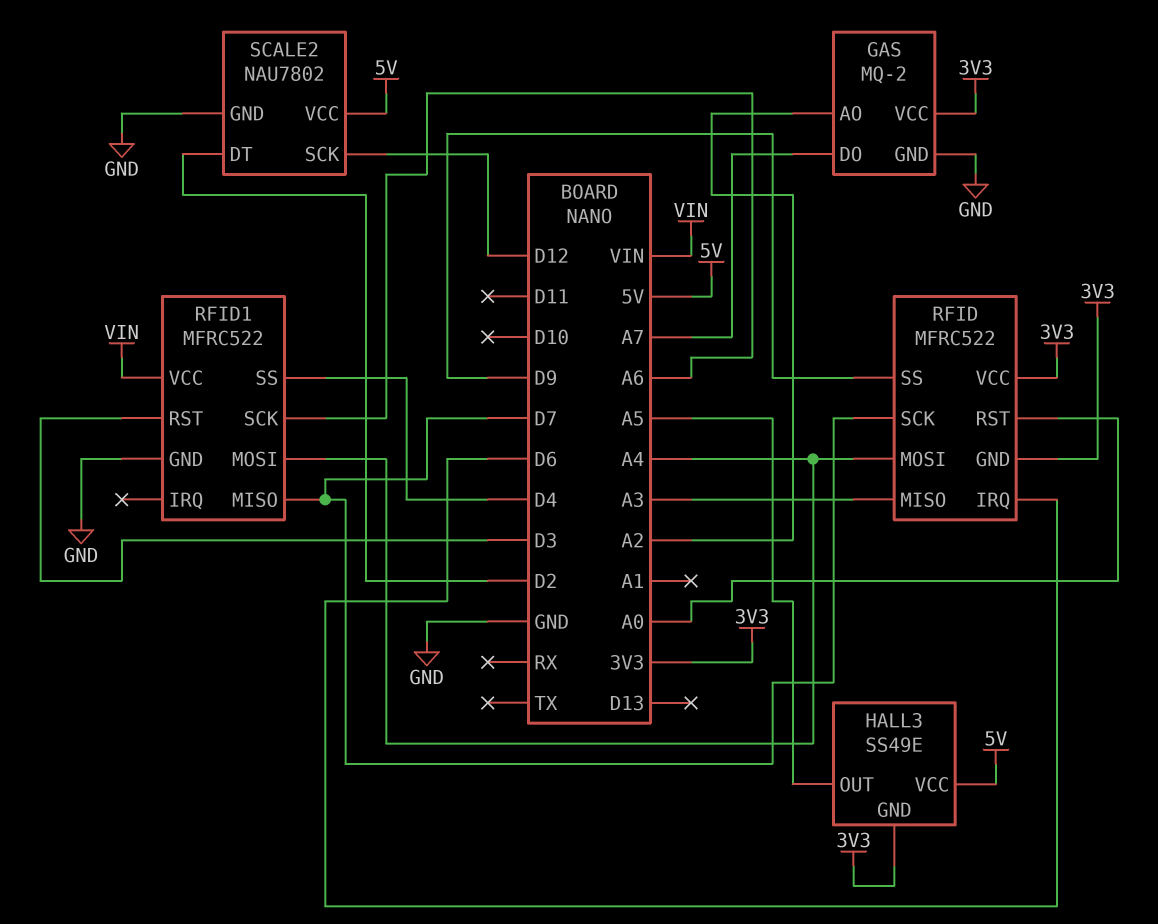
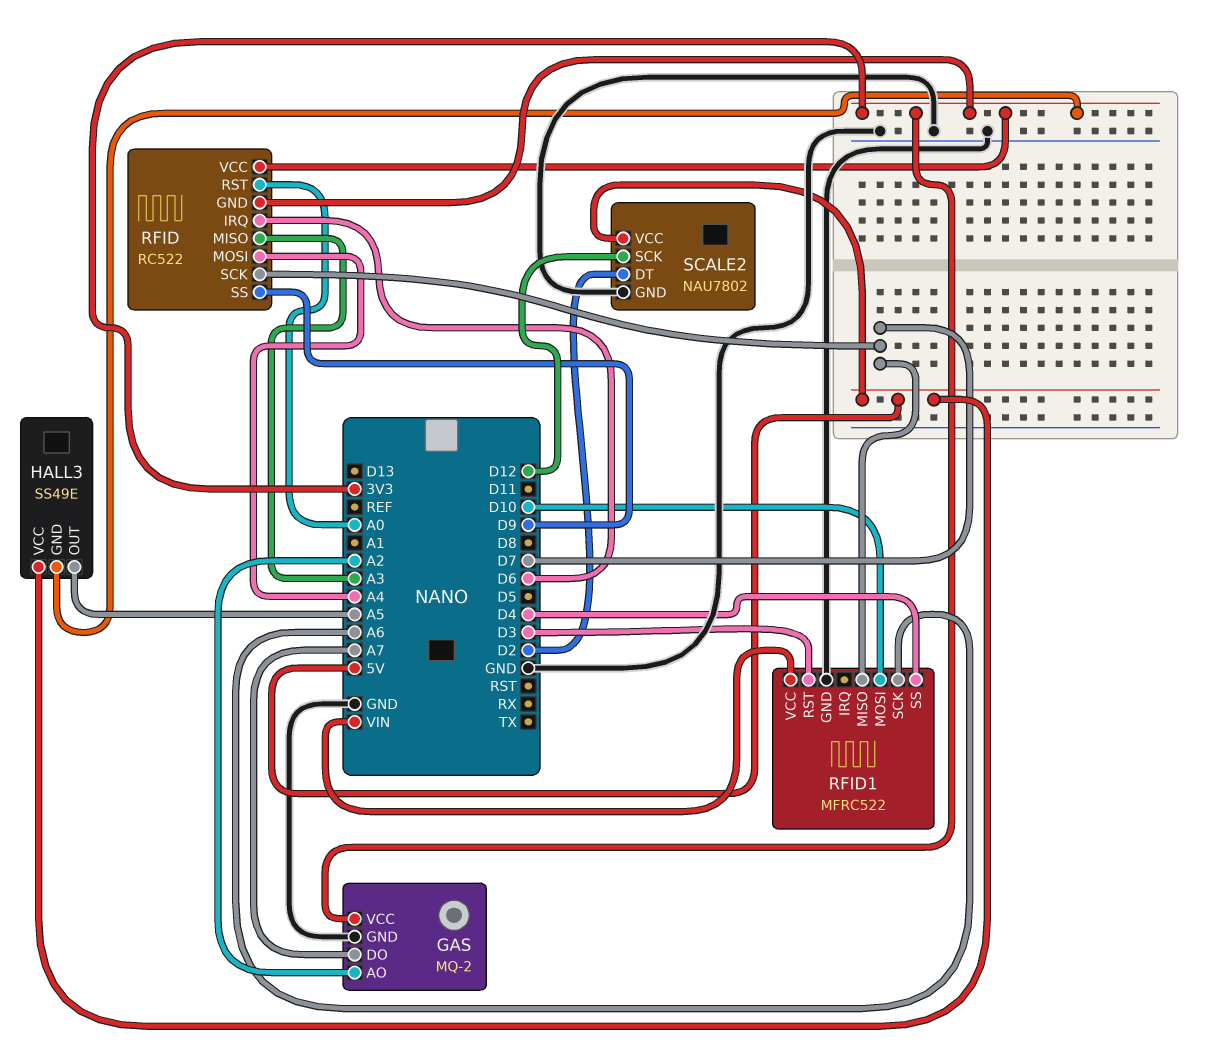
RFID: MFRC522 -> RC522
RFID1 pin MOSI: A4 -> D10

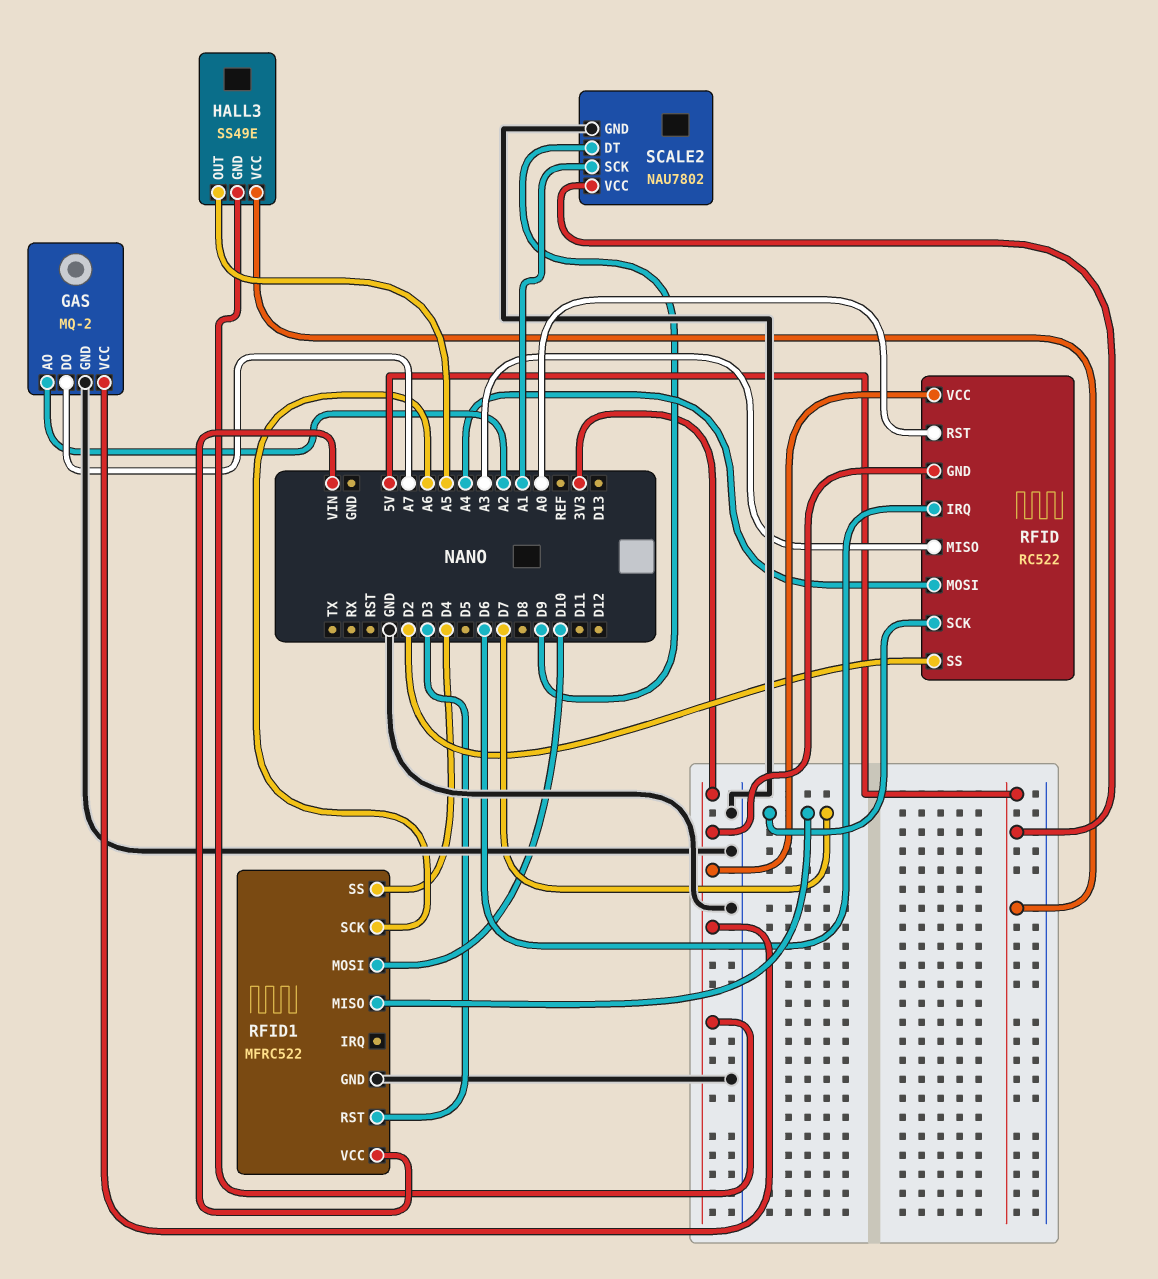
RFID pin SS: D9 -> D2
SCALE2 pin DT: D2 -> D9
SCALE2 pin SCK: D12 -> A1

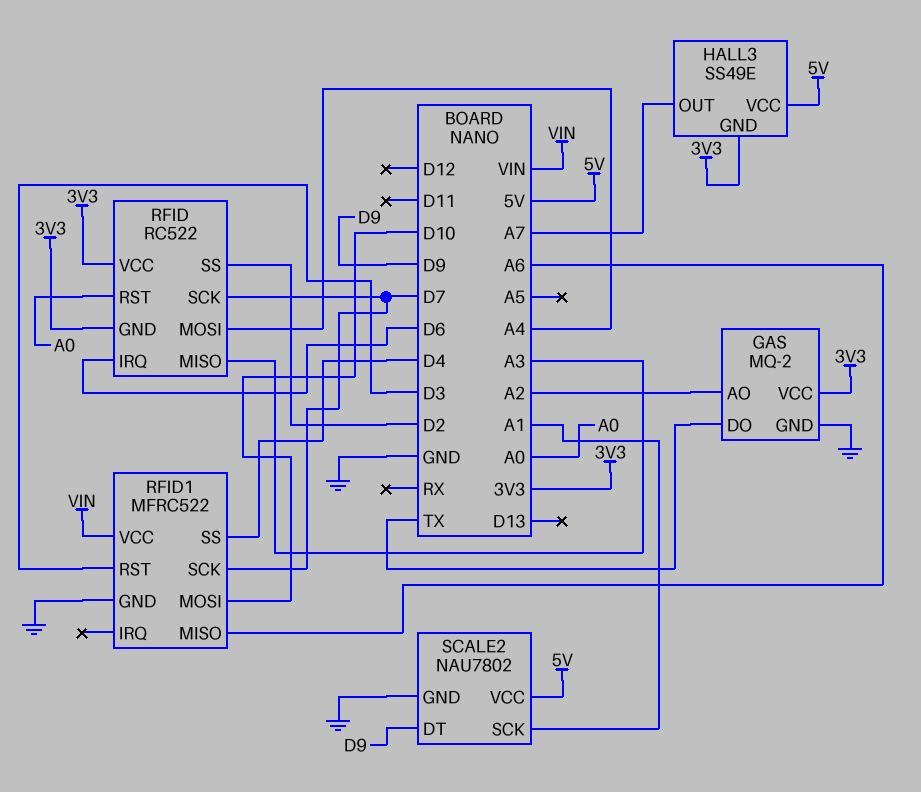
GAS pin DO: A7 -> TX
HALL3 pin OUT: A5 -> A7
RFID1 pin MISO: D7 -> A6
RFID1 pin SCK: A6 -> D7

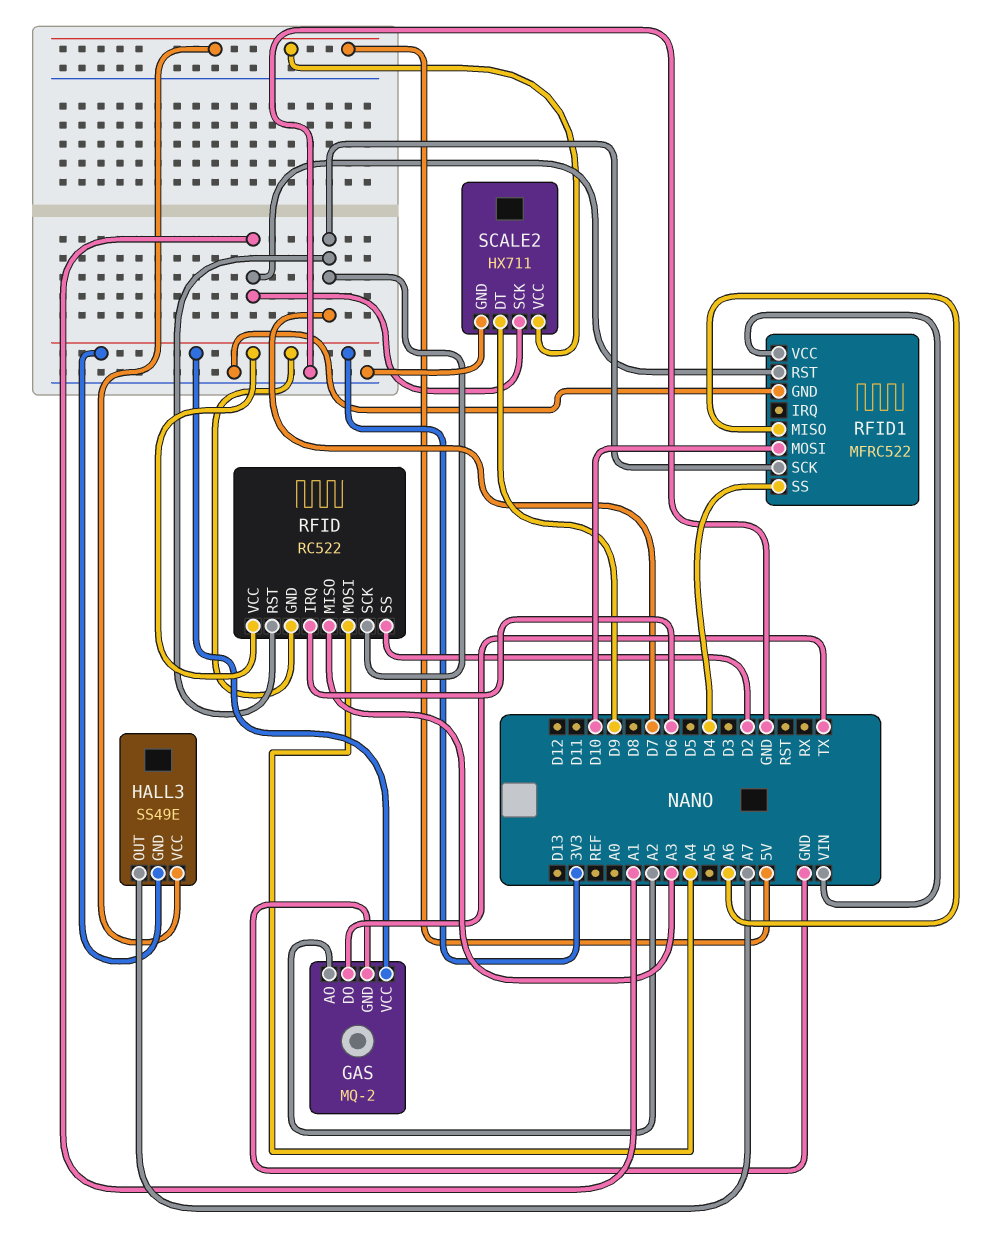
RFID pin RST: A0 -> D7
RFID1 pin RST: D3 -> A1
SCALE2: NAU7802 -> HX711

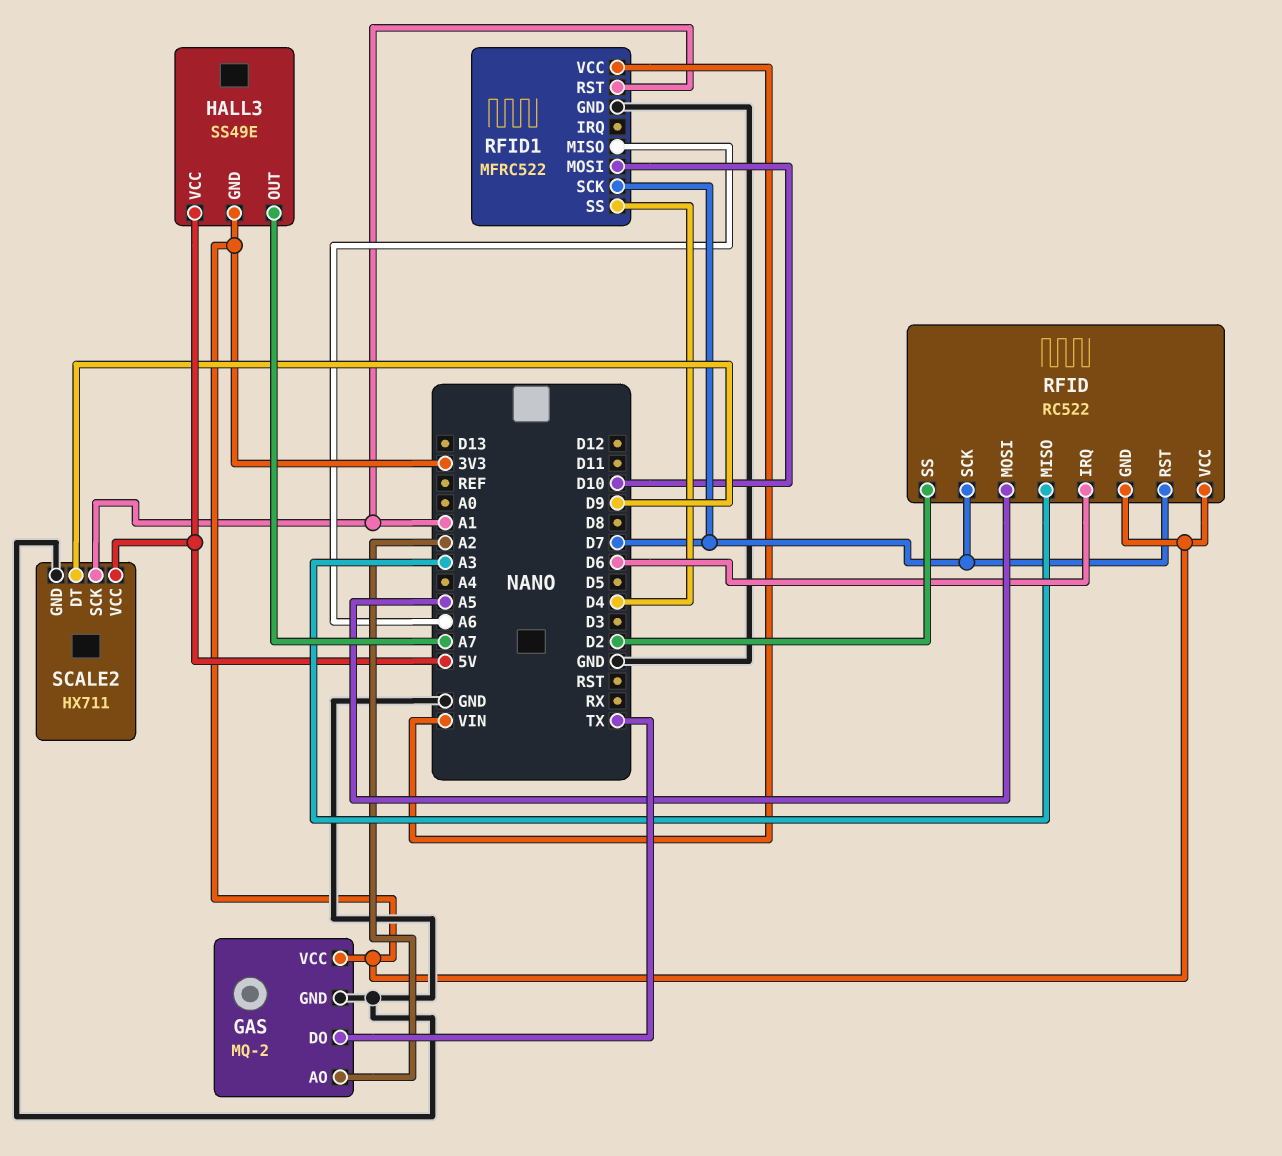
RFID pin MOSI: A4 -> A5

